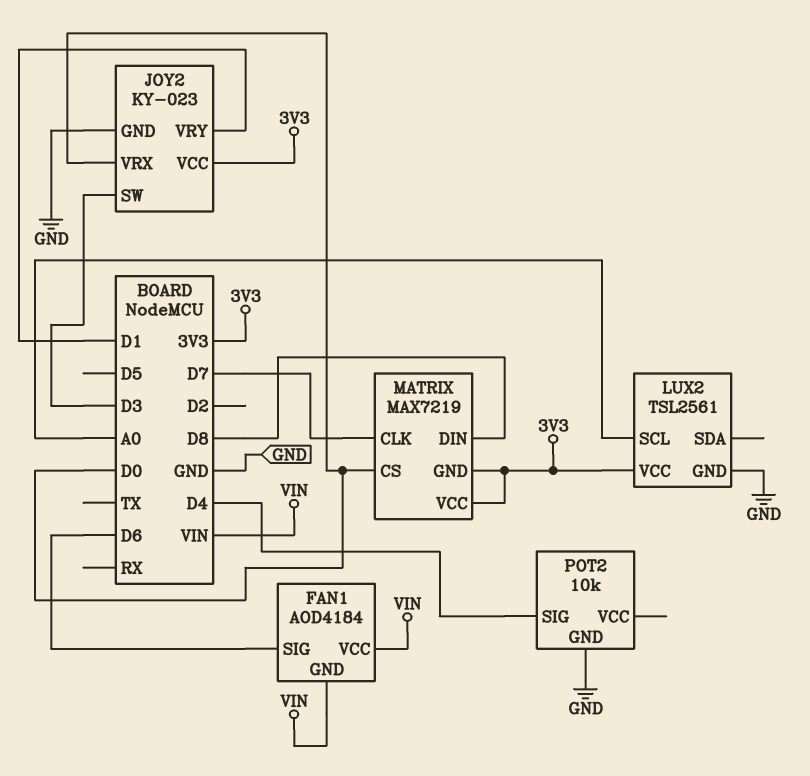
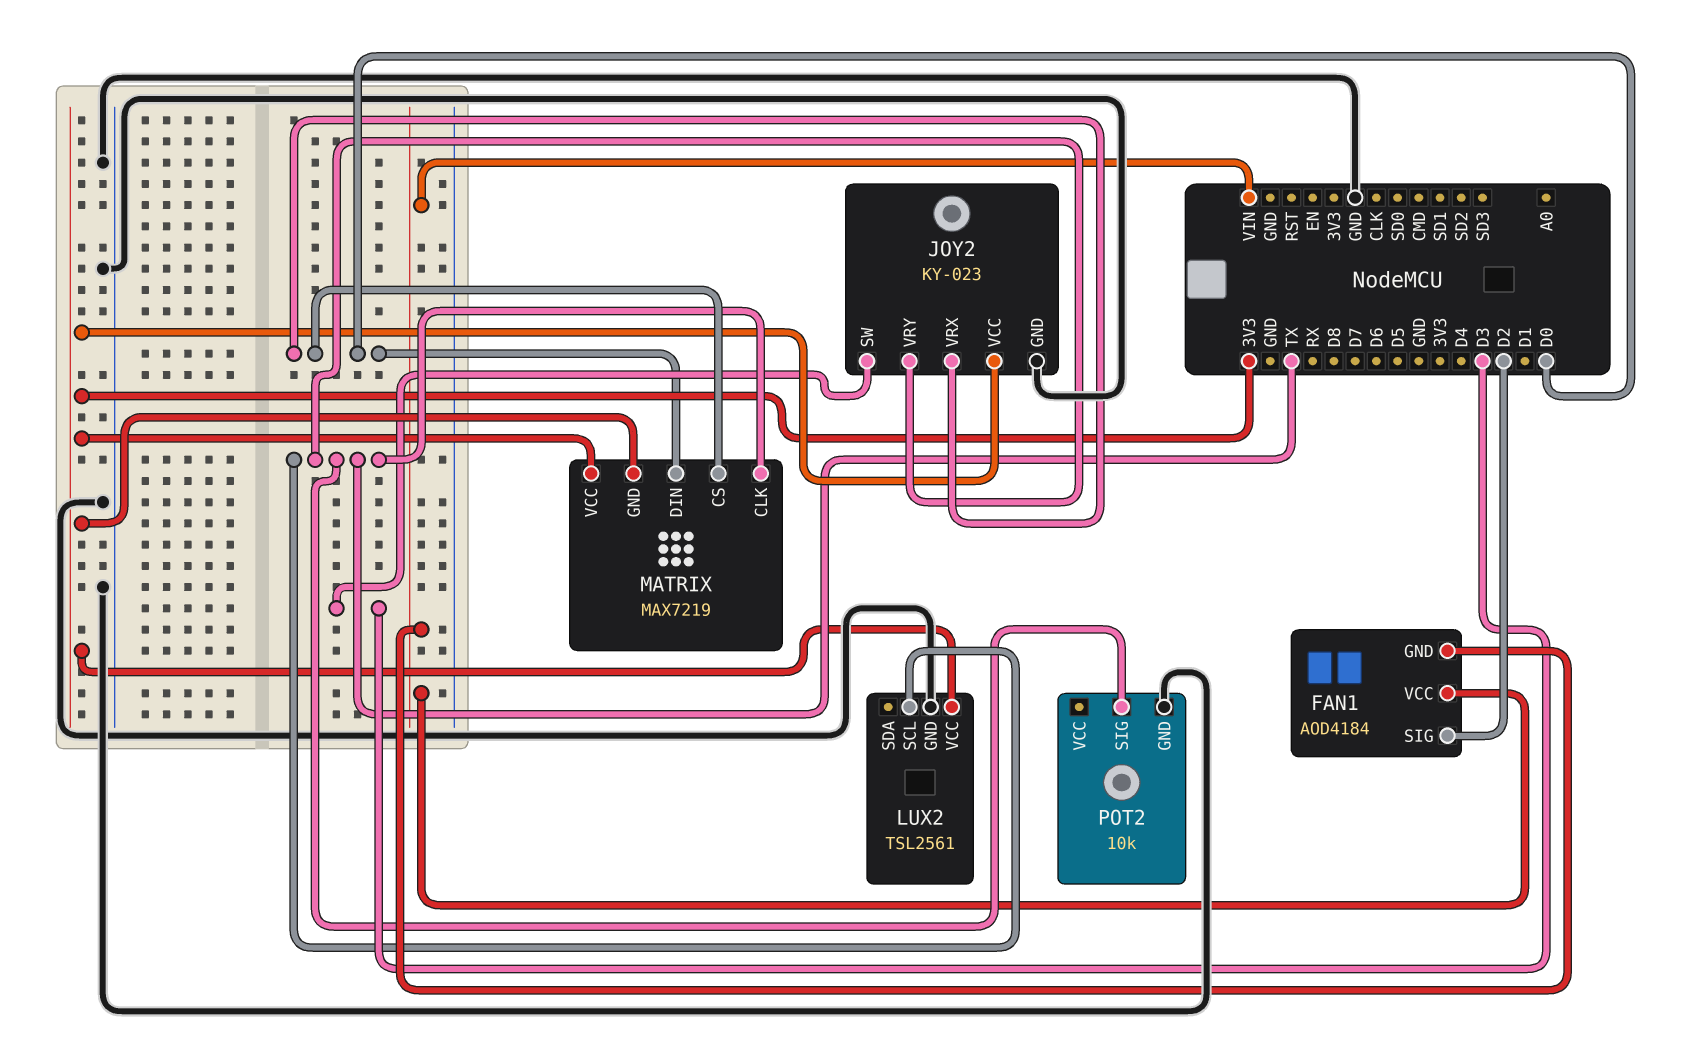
FAN1 pin SIG: D6 -> D2
JOY2 pin VRY: D1 -> TX
LUX2 pin SCL: A0 -> TX
MATRIX pin CLK: D7 -> TX
MATRIX pin DIN: D8 -> D0
POT2 pin SIG: D4 -> TX

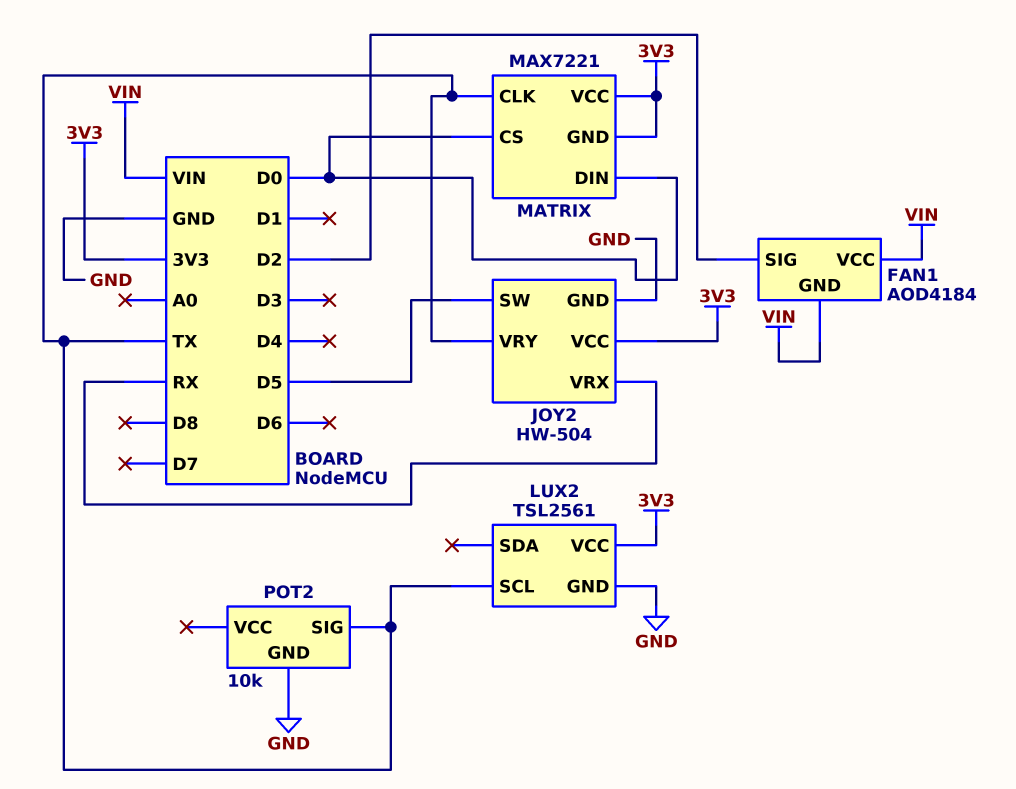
JOY2: KY-023 -> HW-504
JOY2 pin SW: D3 -> D5
JOY2 pin VRX: D0 -> RX
MATRIX: MAX7219 -> MAX7221

